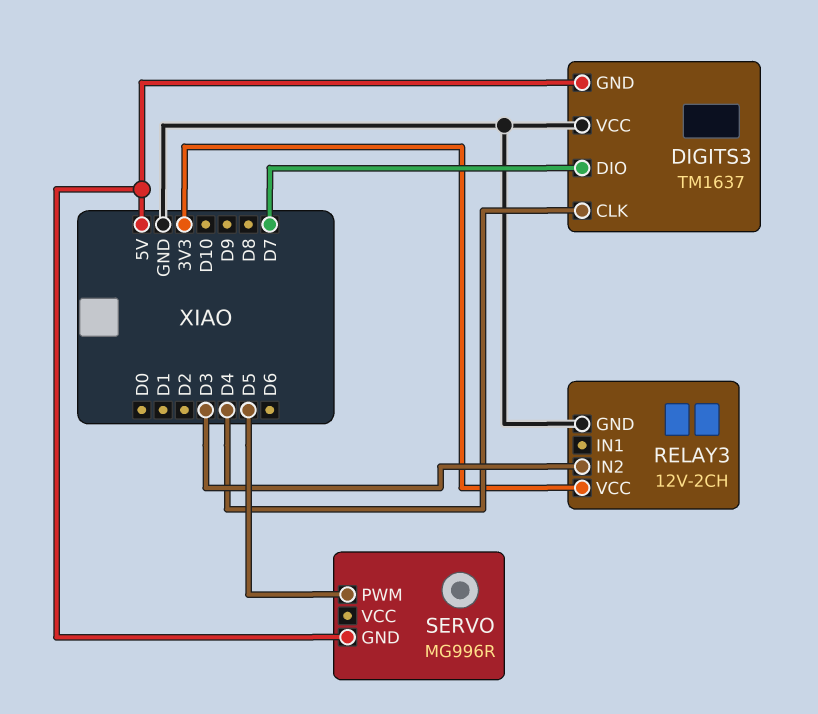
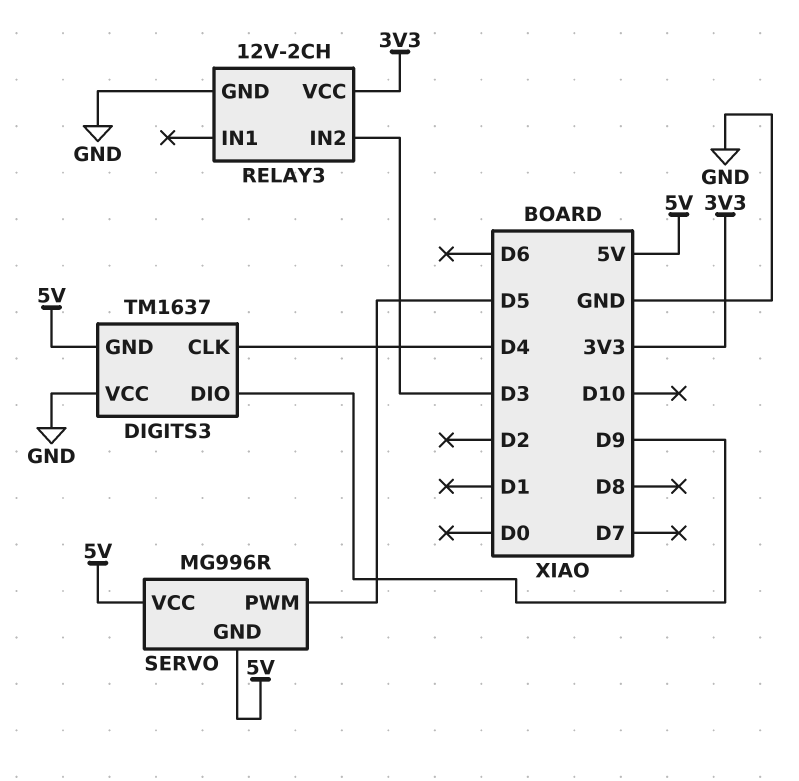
DIGITS3 pin DIO: D7 -> D9
SERVO pin VCC: none -> 5V

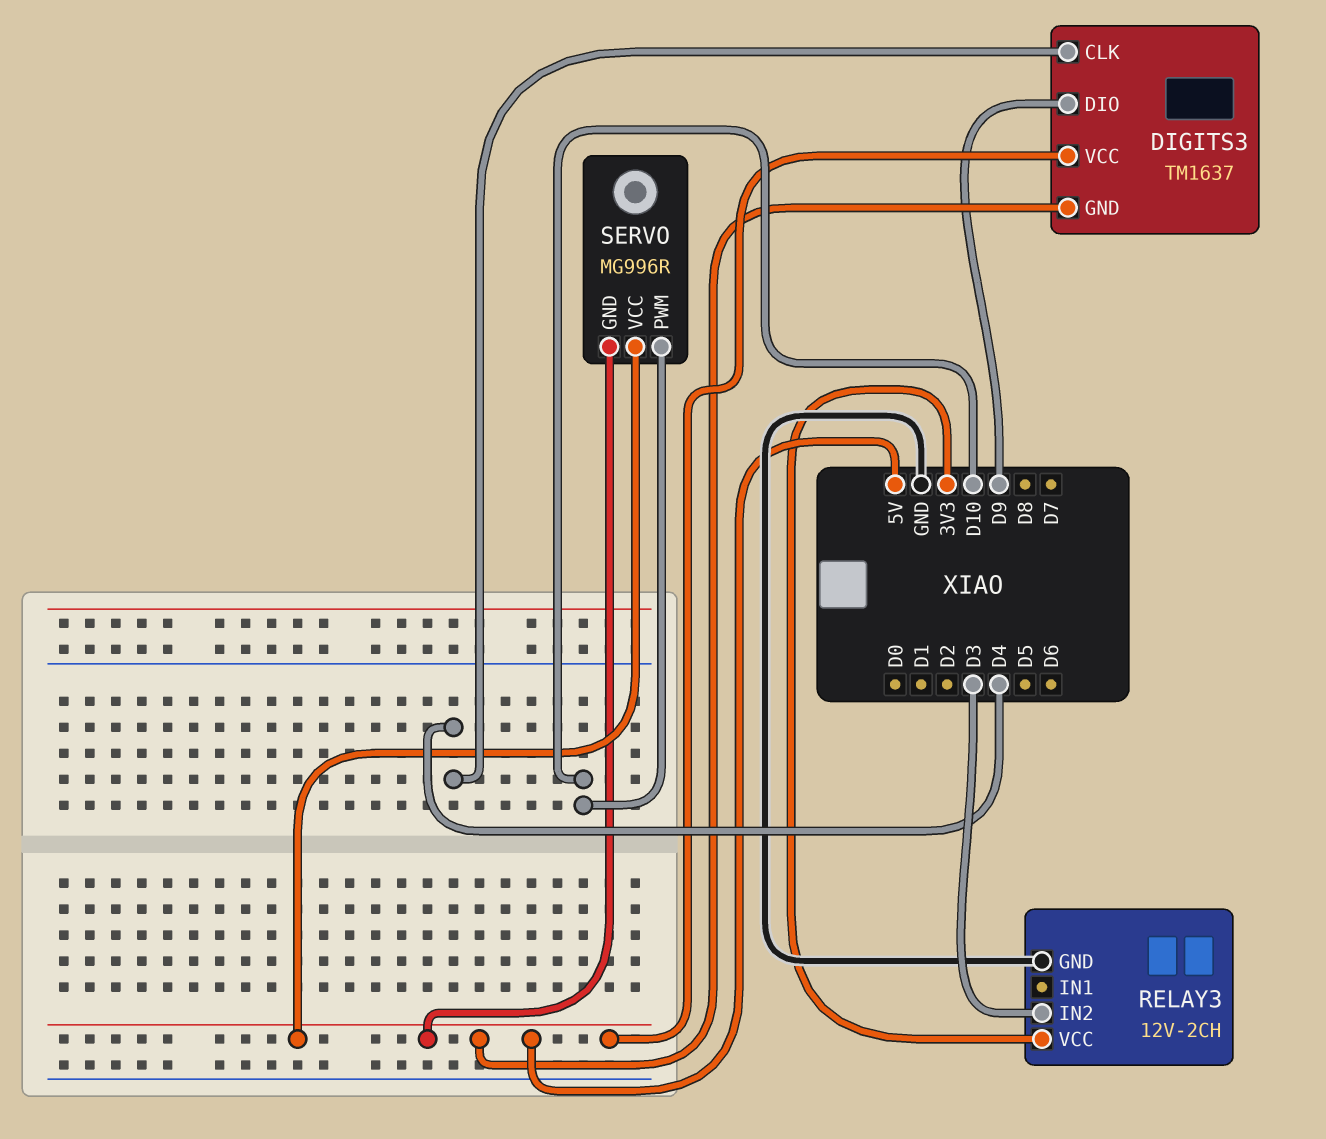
DIGITS3 pin VCC: GND -> 5V
SERVO pin PWM: D5 -> D10

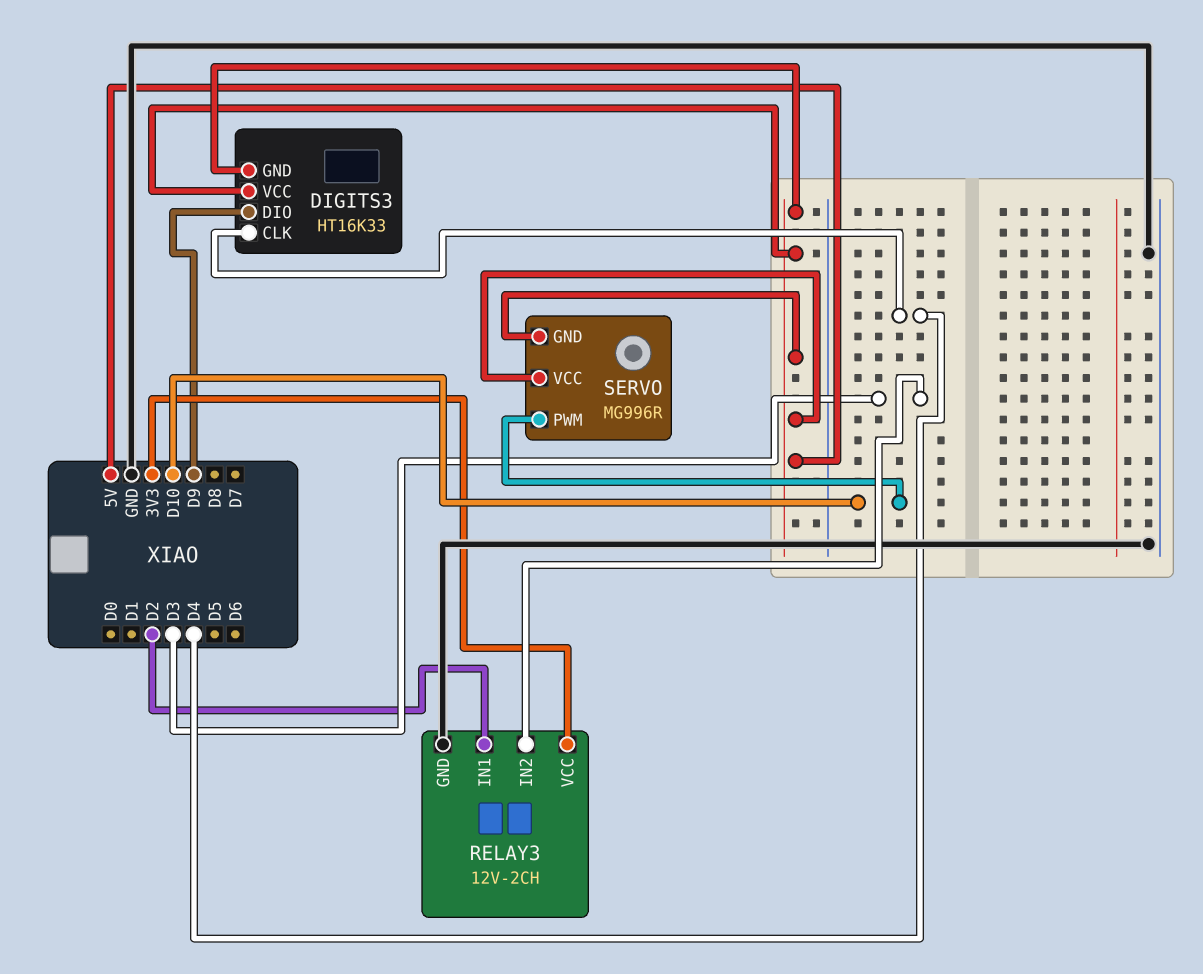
DIGITS3: TM1637 -> HT16K33
RELAY3 pin IN1: none -> D2

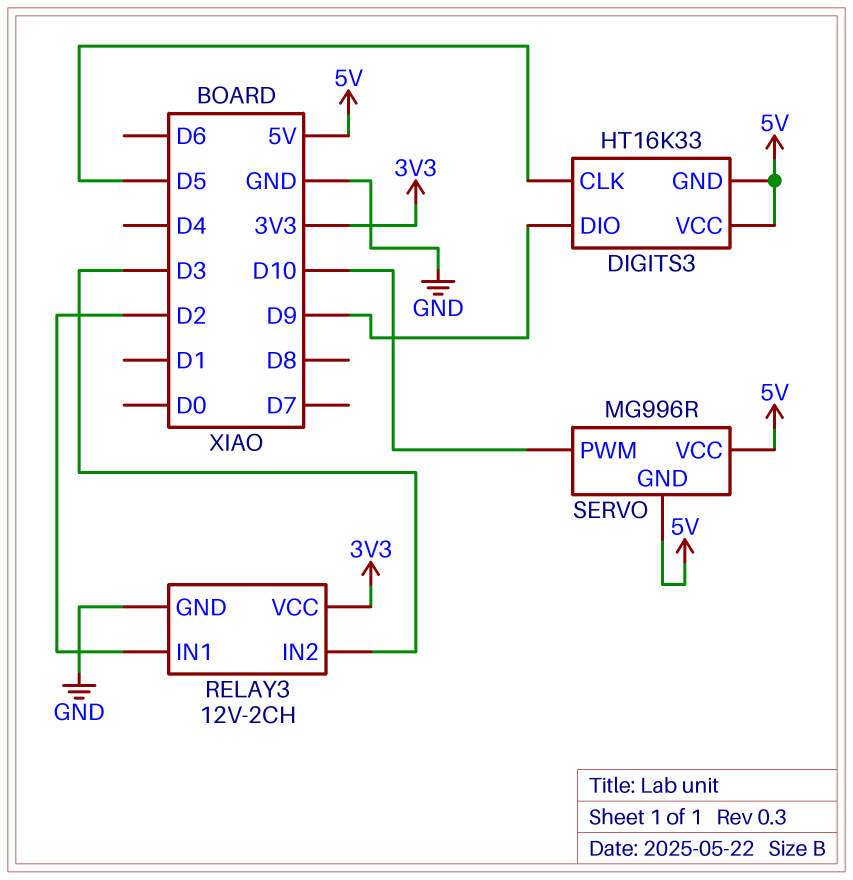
DIGITS3 pin CLK: D4 -> D5

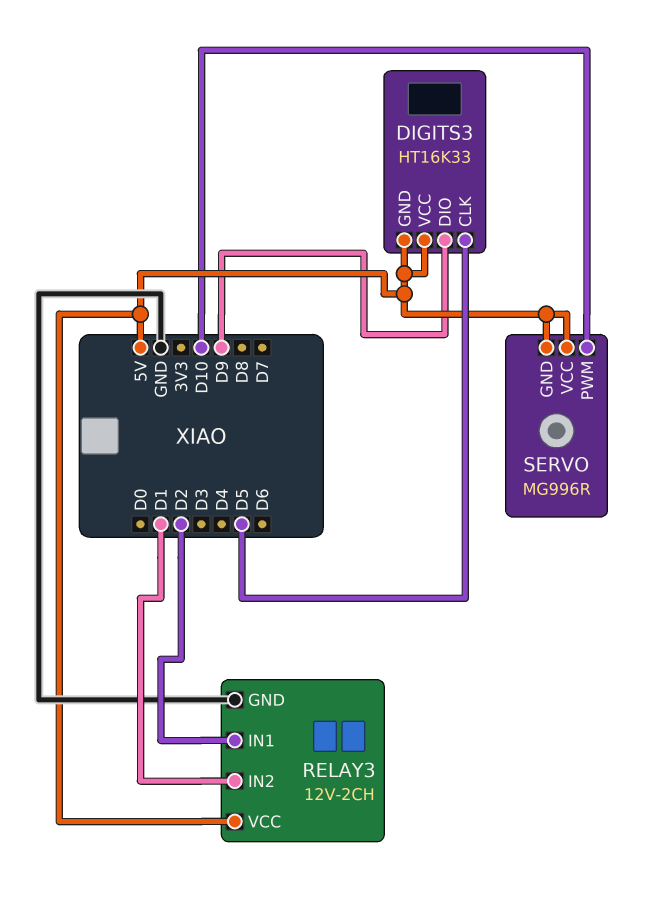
RELAY3 pin IN2: D3 -> D1
RELAY3 pin VCC: 3V3 -> 5V

